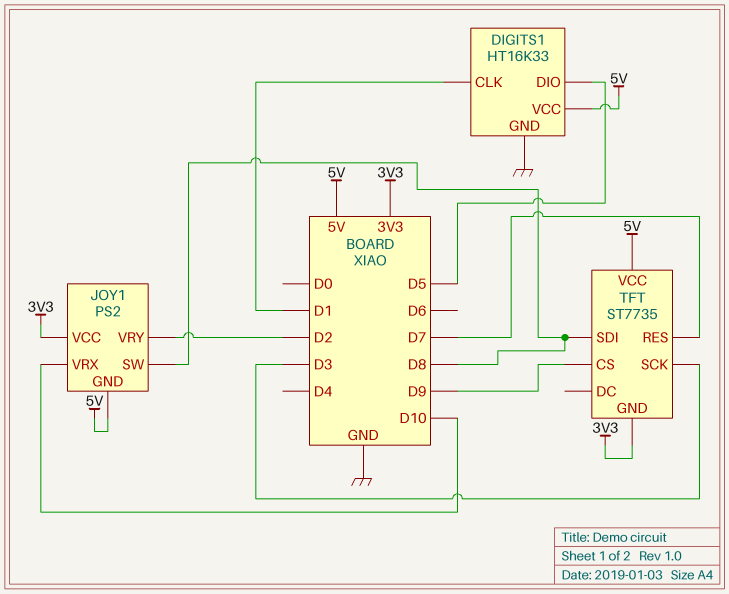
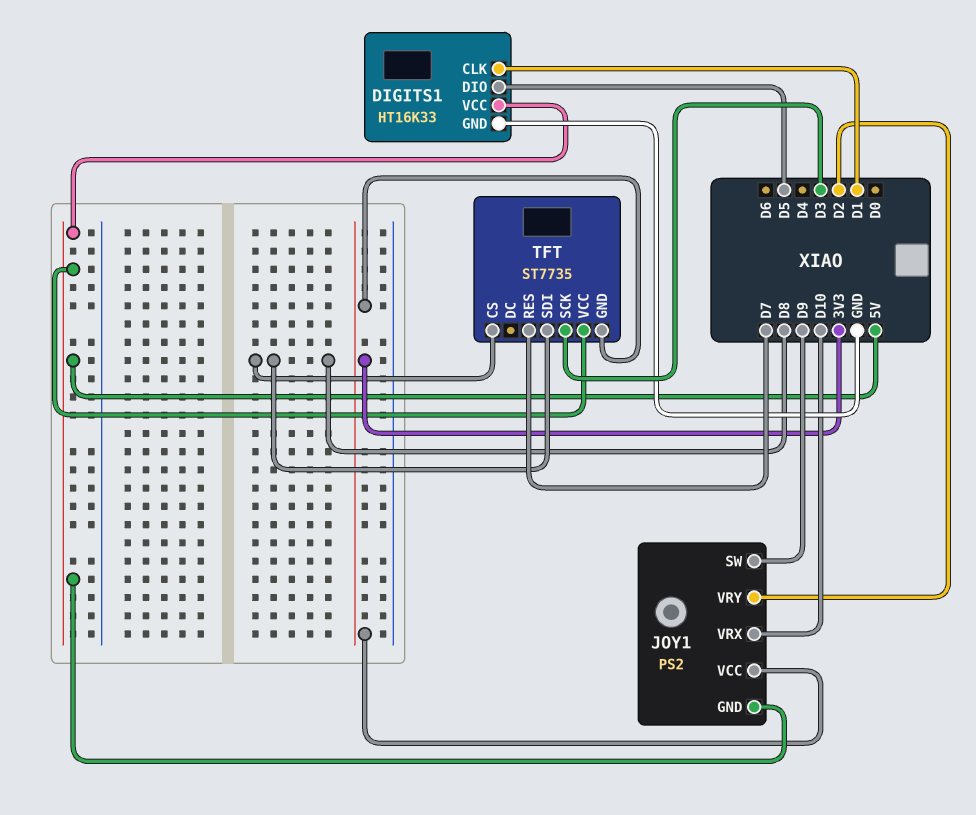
JOY1 pin SW: D8 -> D9
TFT pin CS: D9 -> D8

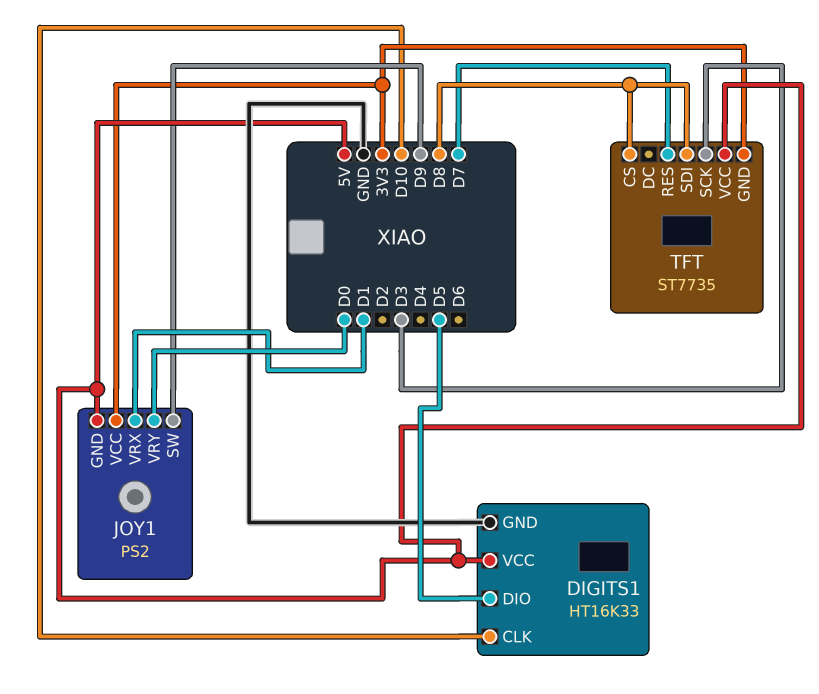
DIGITS1 pin CLK: D1 -> D10
JOY1 pin VRX: D10 -> D1
JOY1 pin VRY: D2 -> D0

